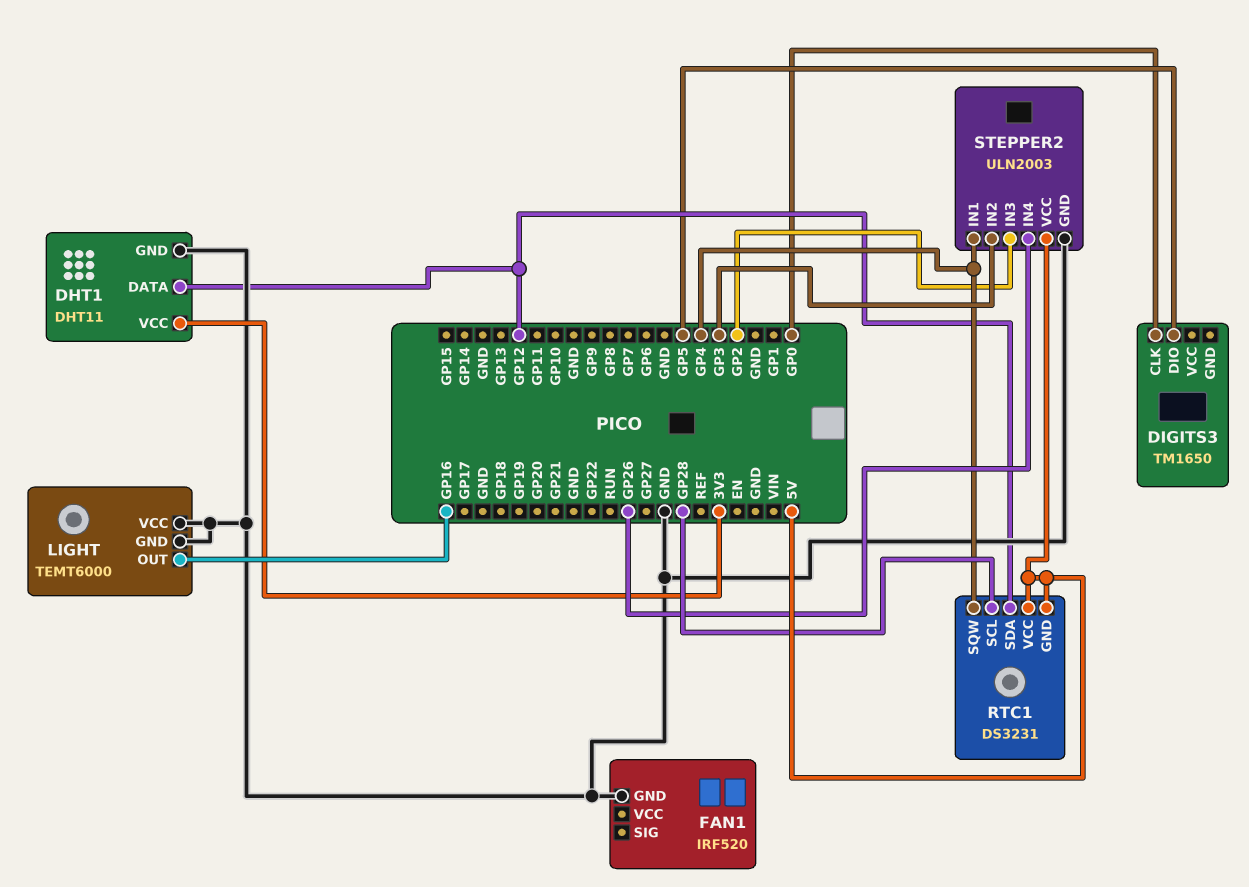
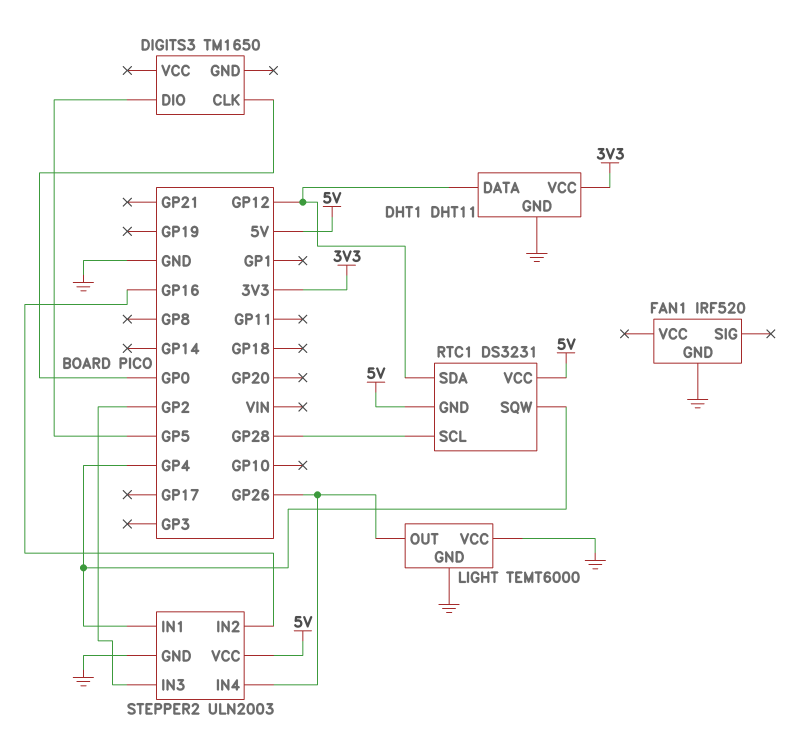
LIGHT pin OUT: GP16 -> GP26
STEPPER2 pin IN2: GP3 -> GP16

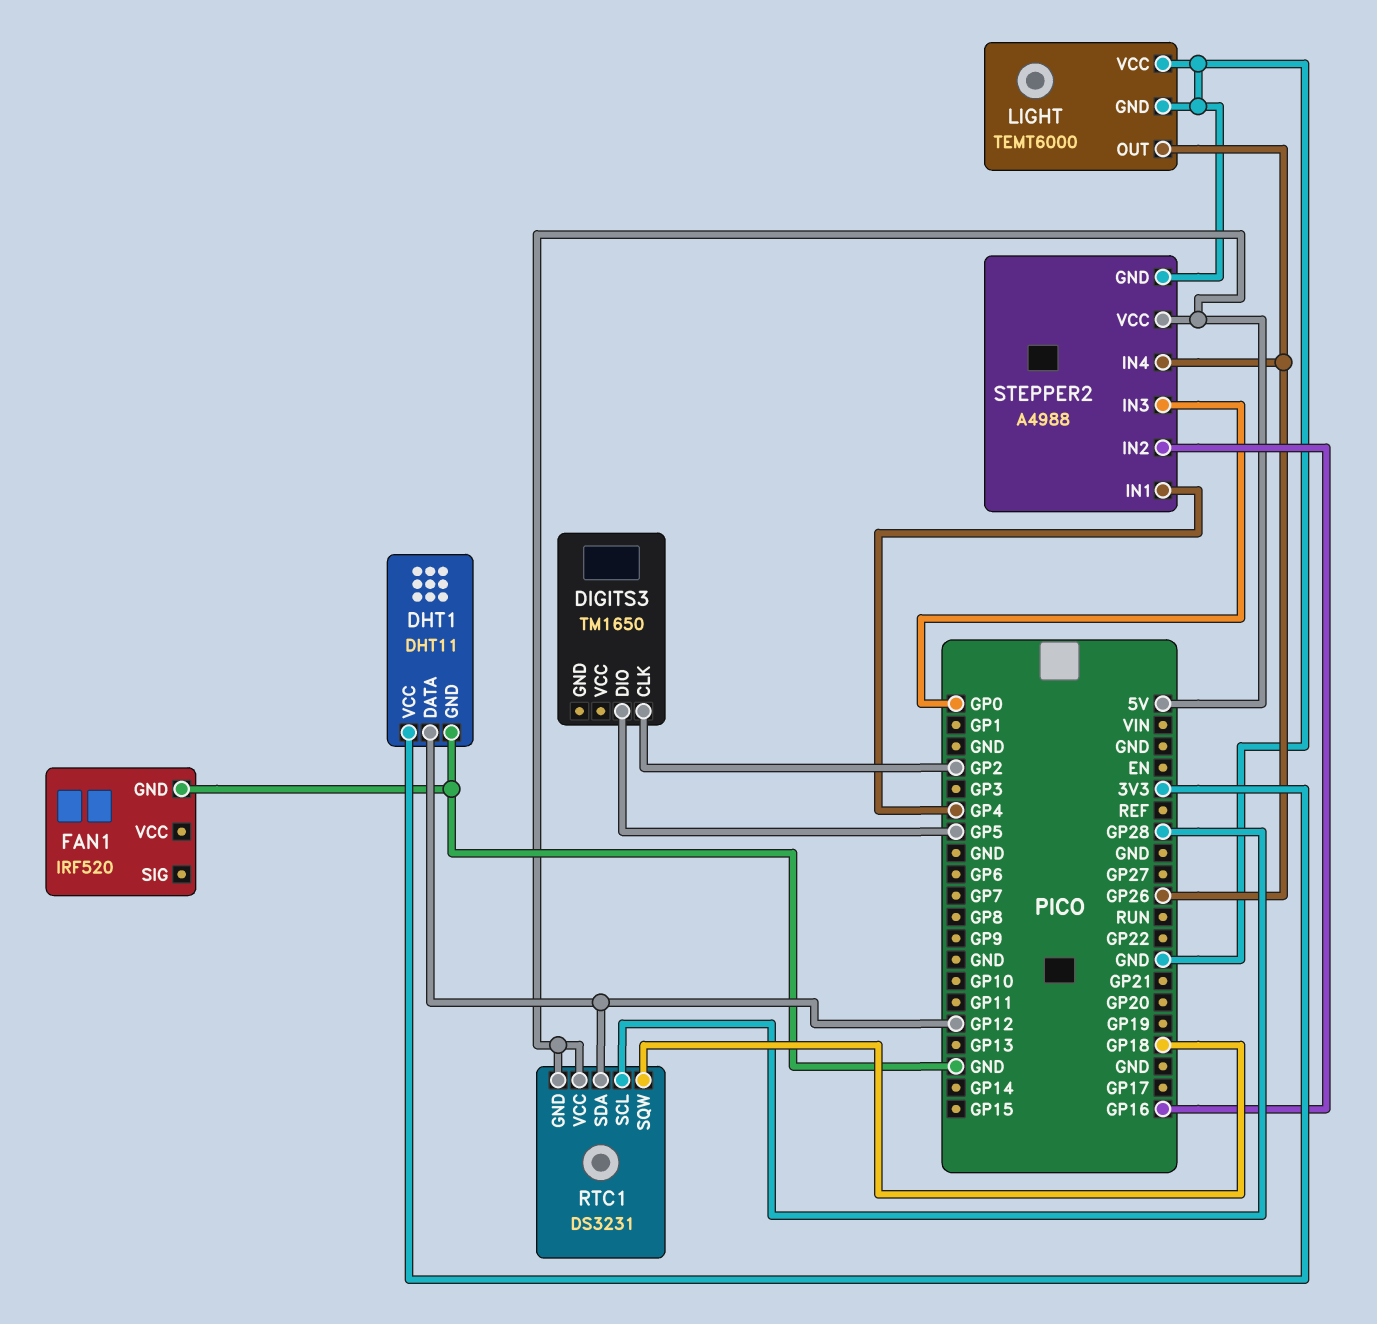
DIGITS3 pin CLK: GP0 -> GP2
RTC1 pin SQW: GP4 -> GP18
STEPPER2: ULN2003 -> A4988
STEPPER2 pin IN3: GP2 -> GP0

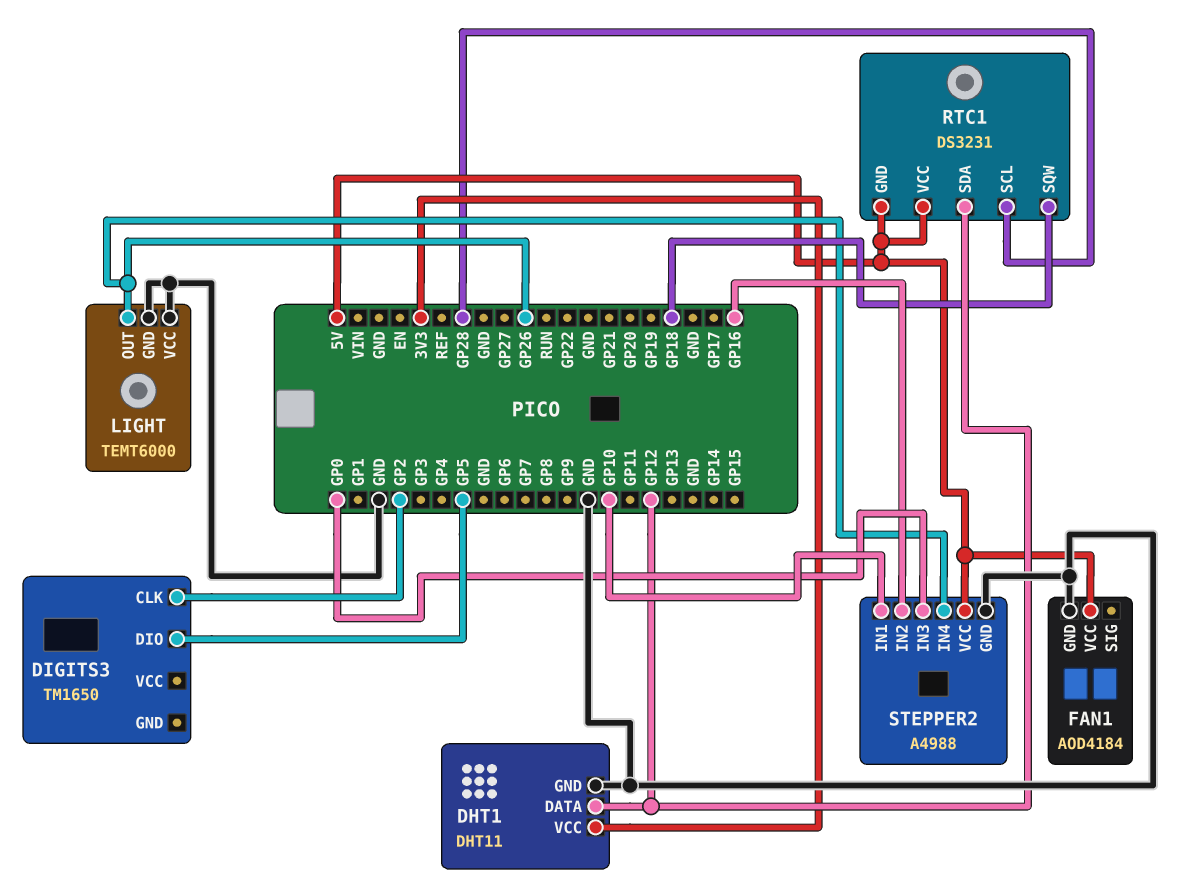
FAN1: IRF520 -> AOD4184
FAN1 pin VCC: none -> 5V
STEPPER2 pin IN1: GP4 -> GP10

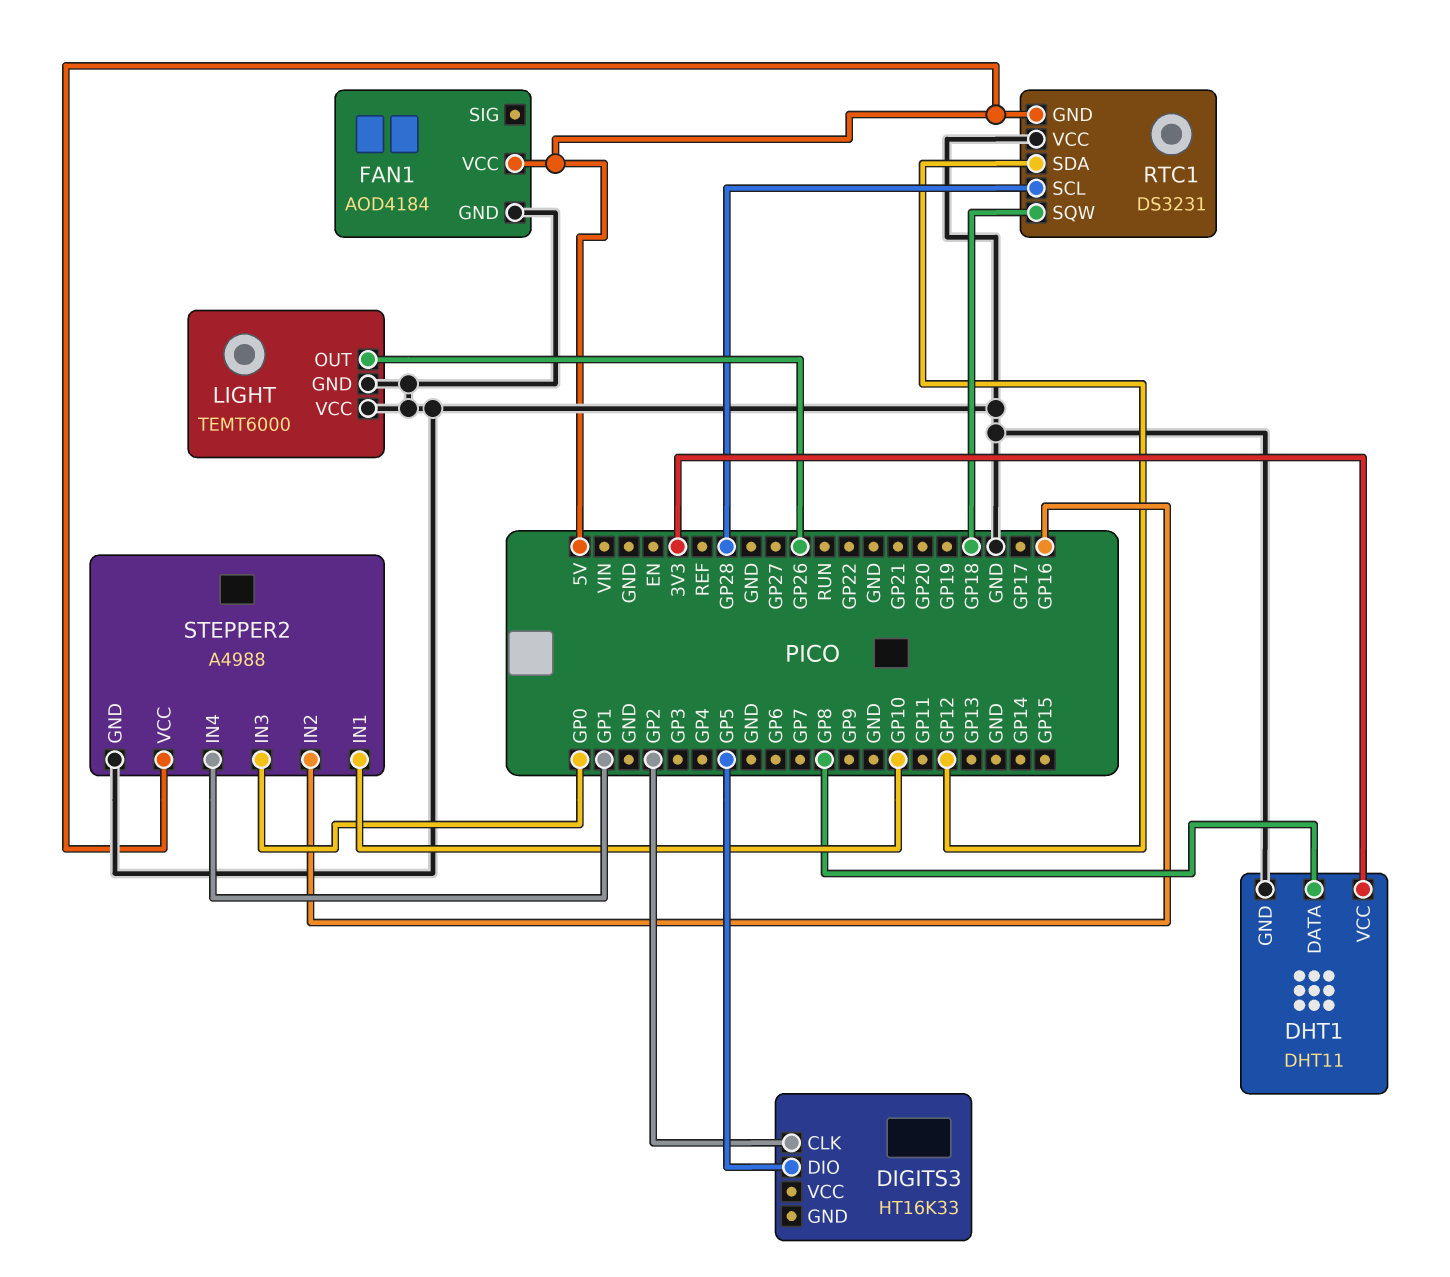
DHT1 pin DATA: GP12 -> GP8
DIGITS3: TM1650 -> HT16K33
RTC1 pin VCC: 5V -> GND
STEPPER2 pin IN4: GP26 -> GP1

